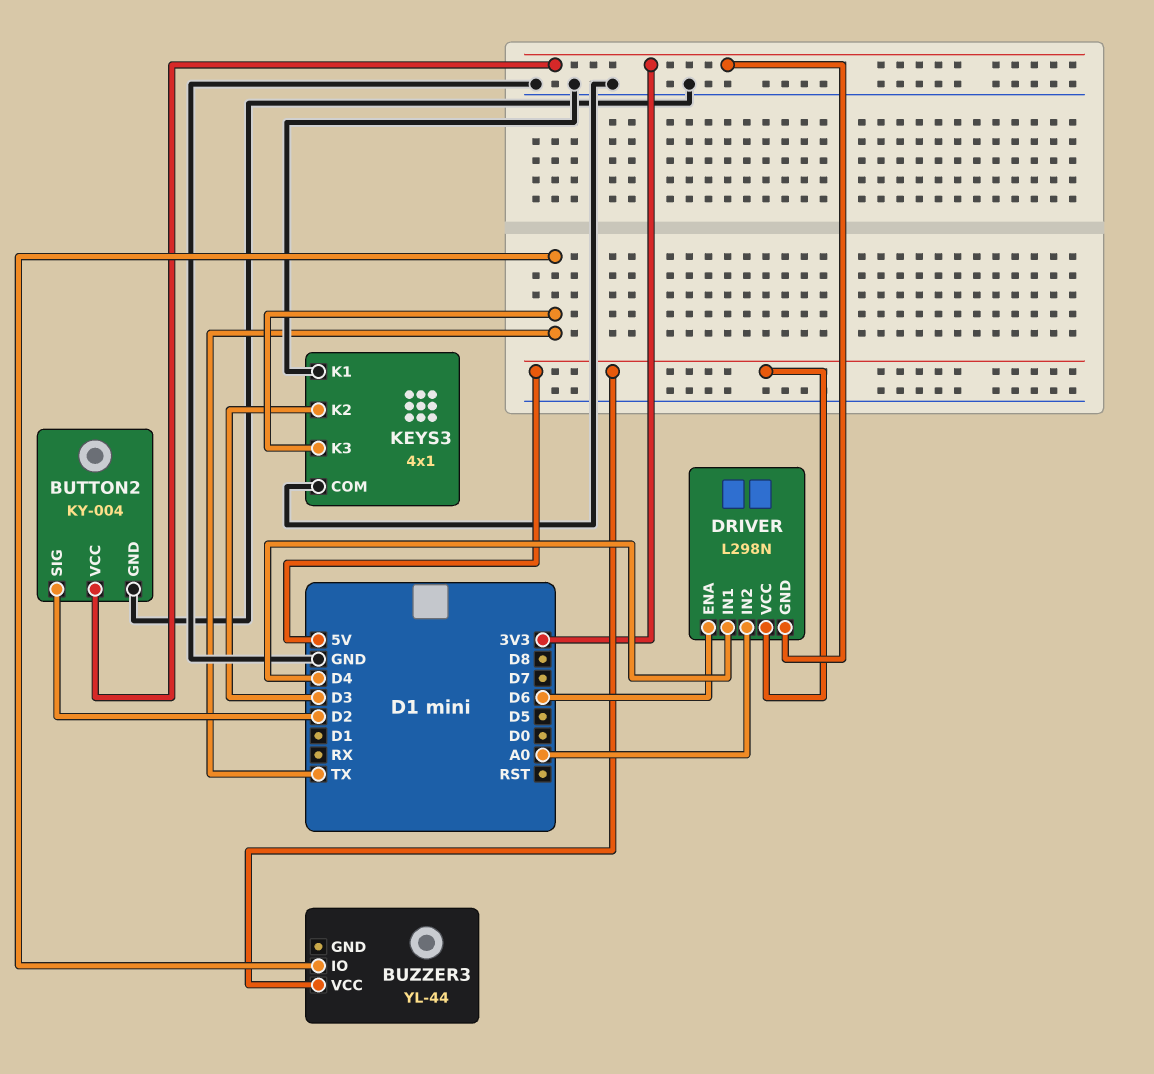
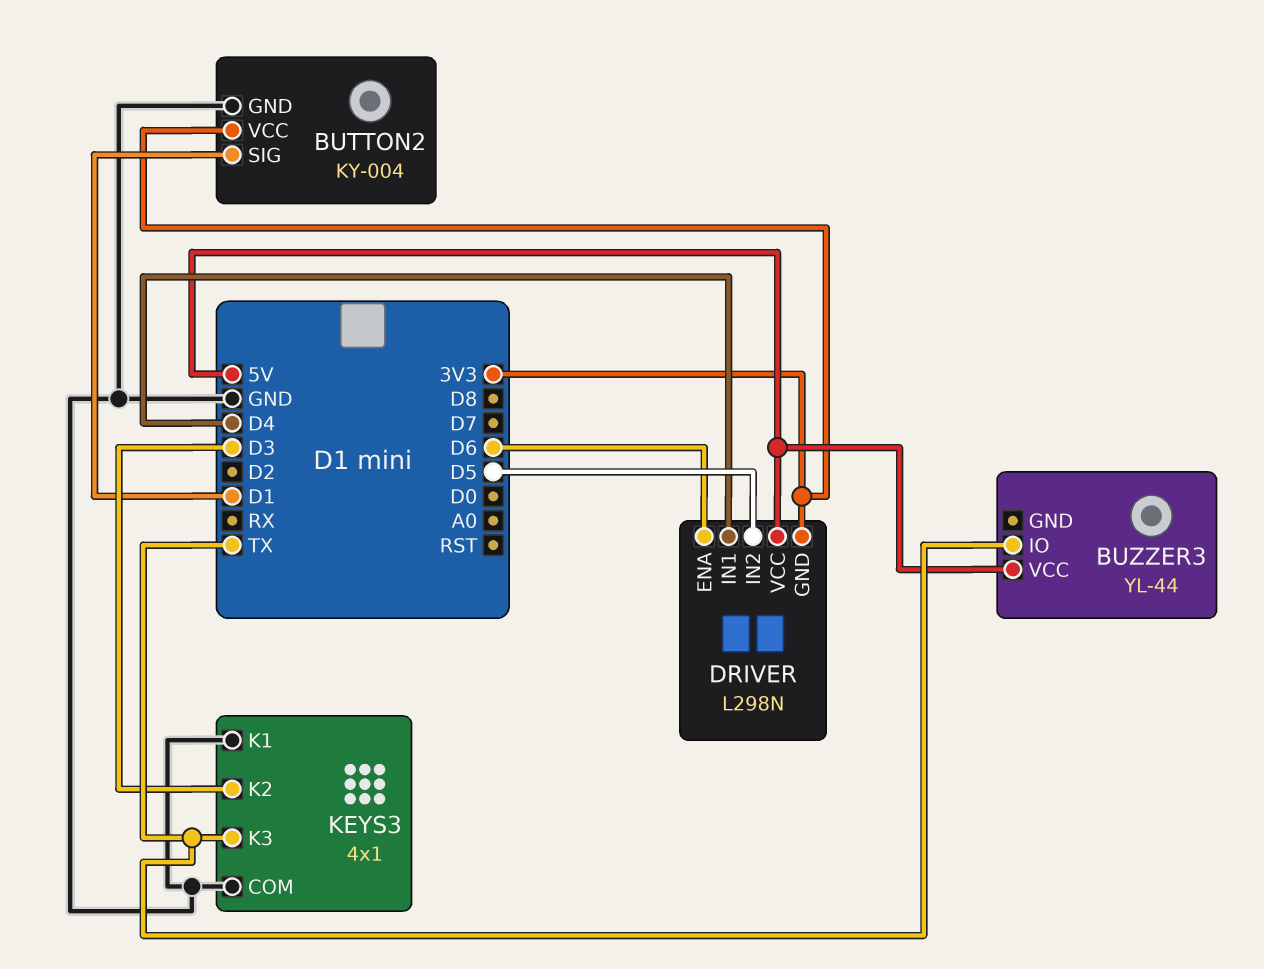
BUTTON2 pin SIG: D2 -> D1
DRIVER pin IN2: A0 -> D5

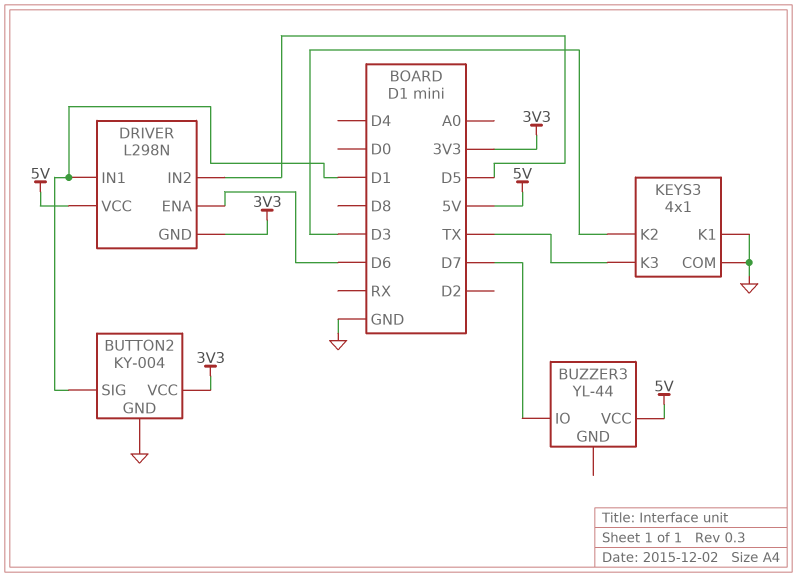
BUZZER3 pin IO: TX -> D7
DRIVER pin IN1: D4 -> D1

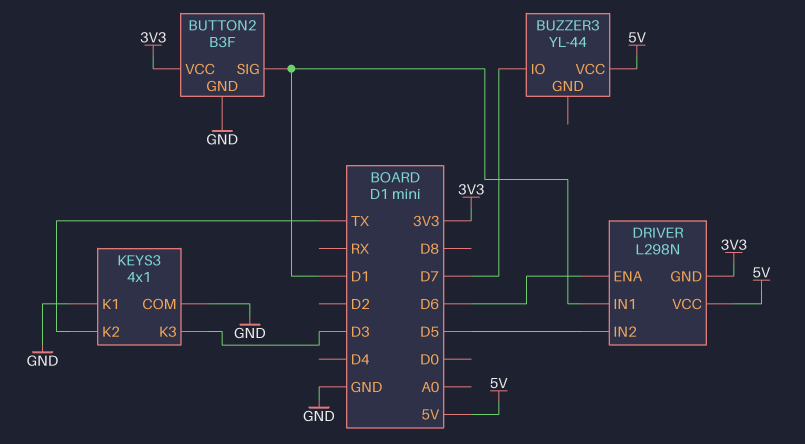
BUTTON2: KY-004 -> B3F
KEYS3 pin K2: D3 -> TX
KEYS3 pin K3: TX -> D3

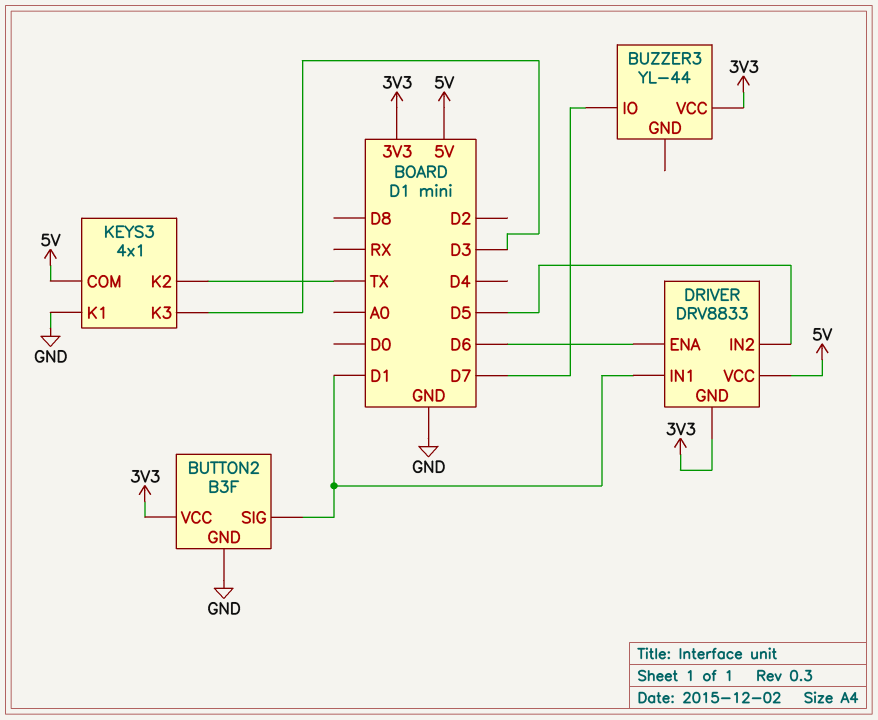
BUZZER3 pin VCC: 5V -> 3V3
DRIVER: L298N -> DRV8833
KEYS3 pin COM: GND -> 5V

